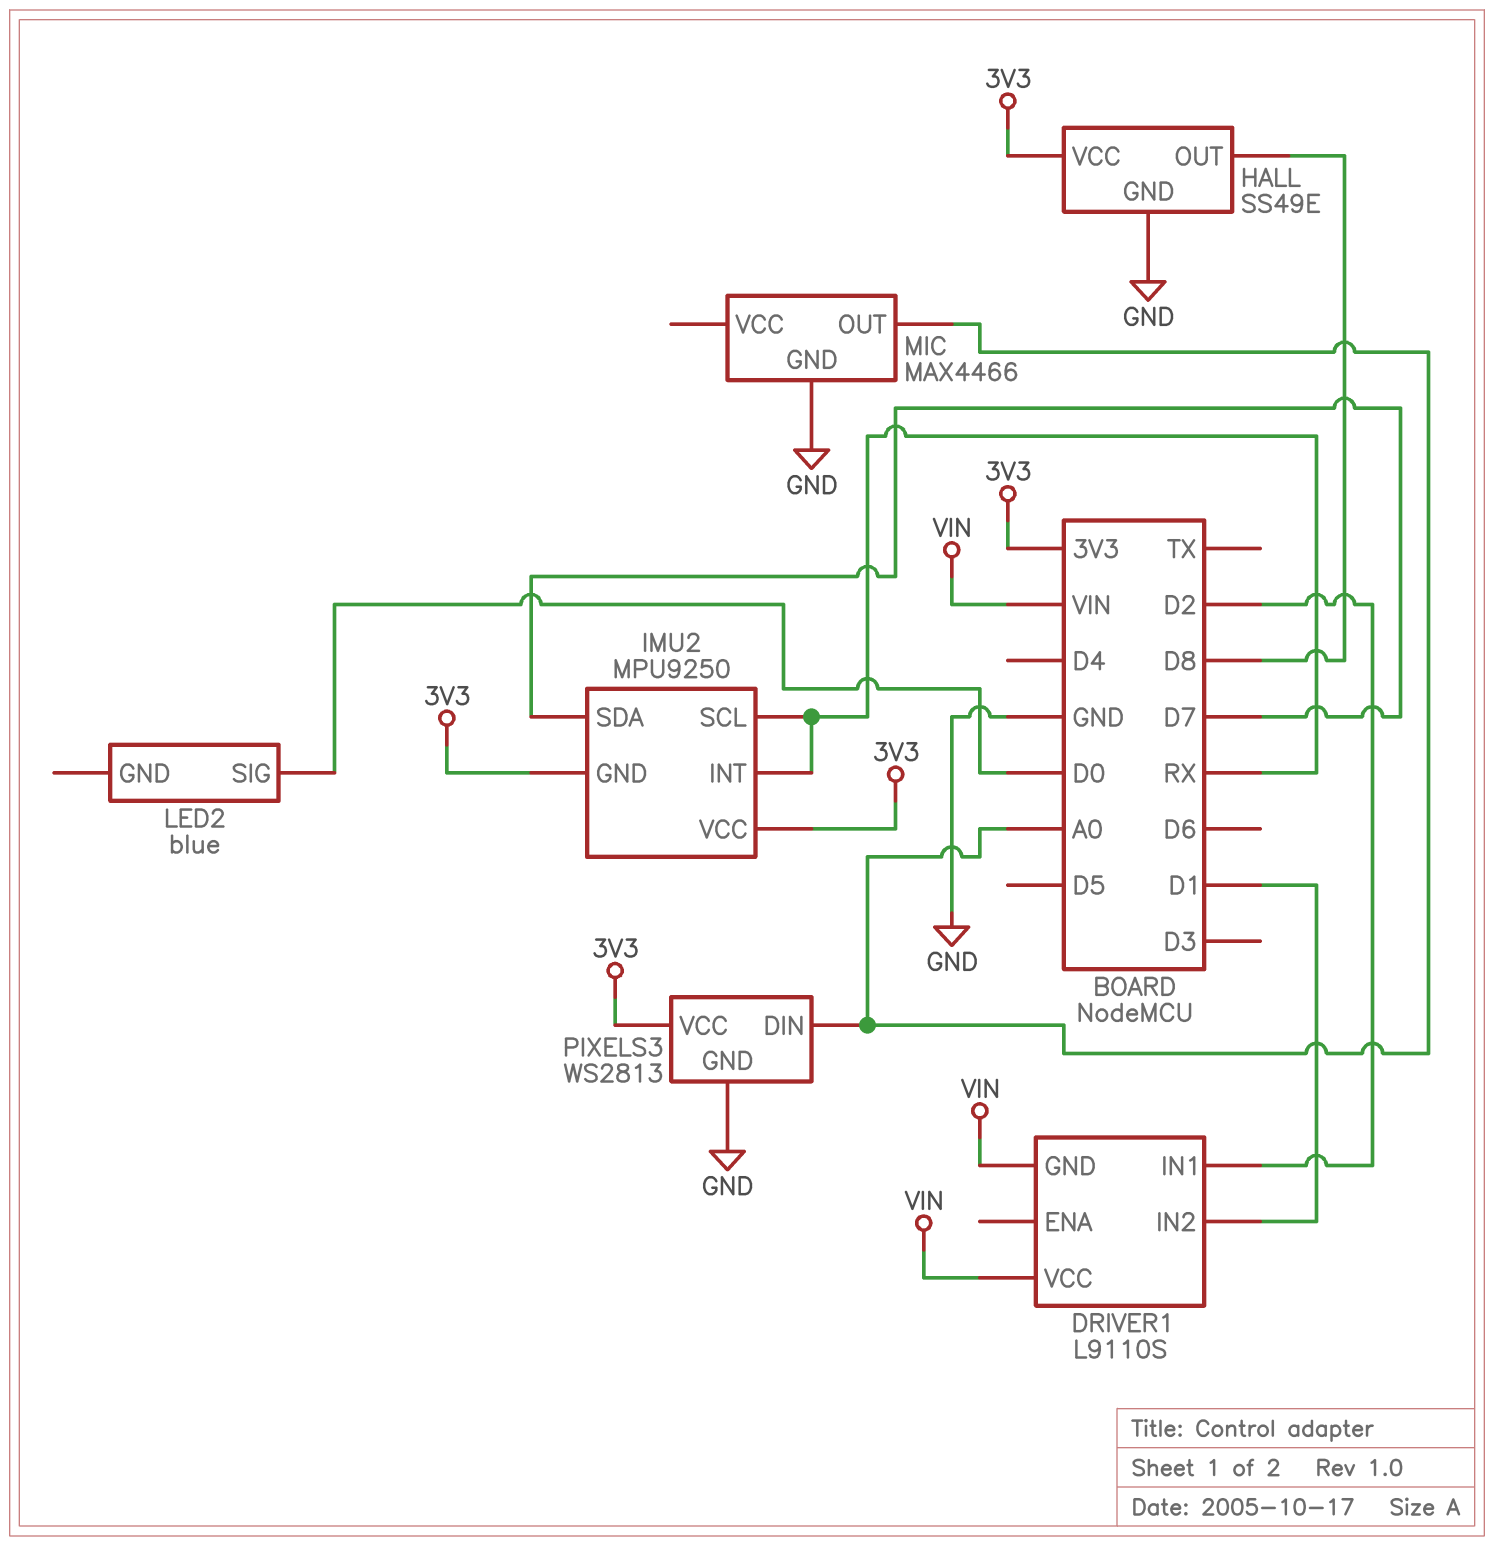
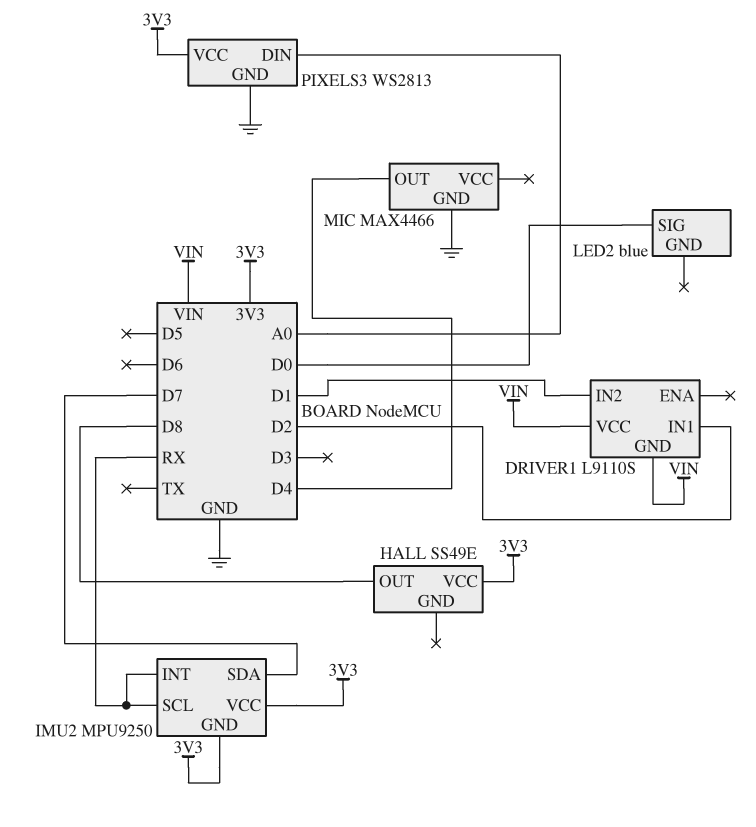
HALL pin GND: GND -> none
MIC pin OUT: A0 -> D4

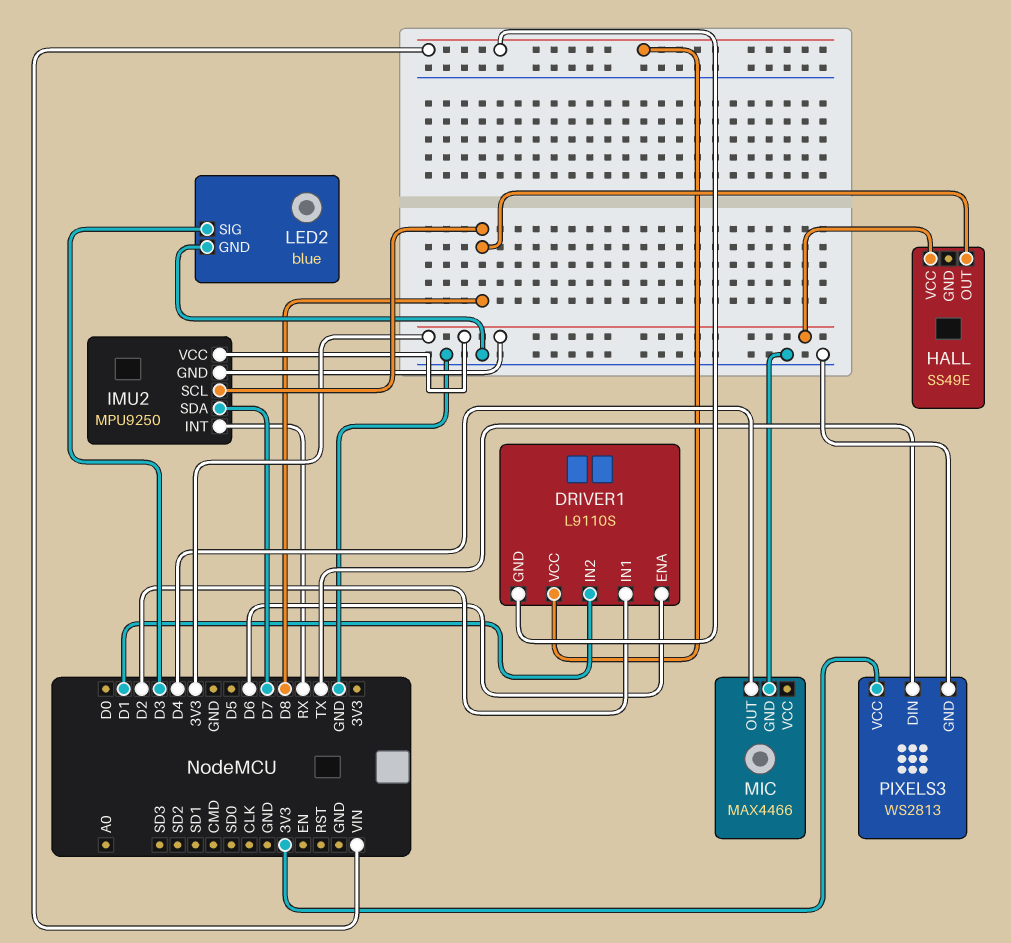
DRIVER1 pin ENA: none -> D6
IMU2 pin SCL: RX -> D8
LED2 pin GND: none -> GND
LED2 pin SIG: D0 -> D3
PIXELS3 pin DIN: A0 -> TX

